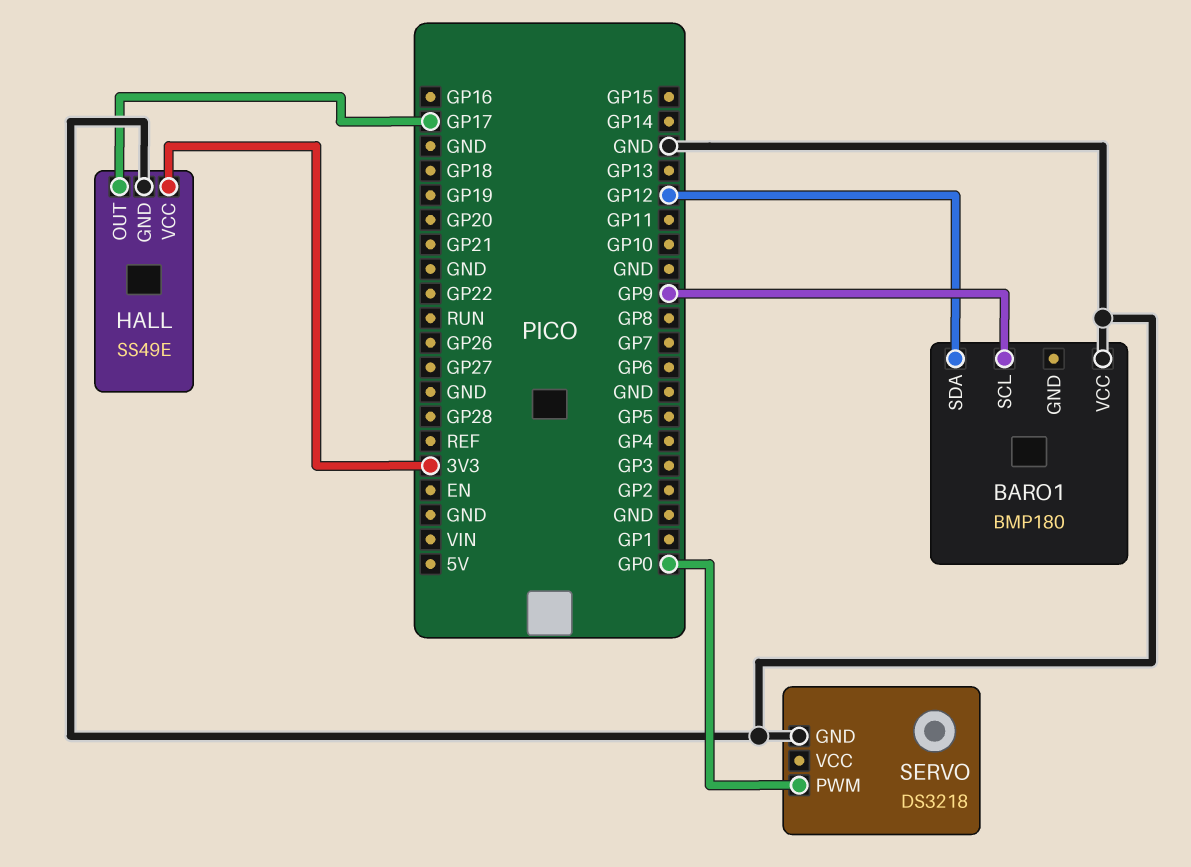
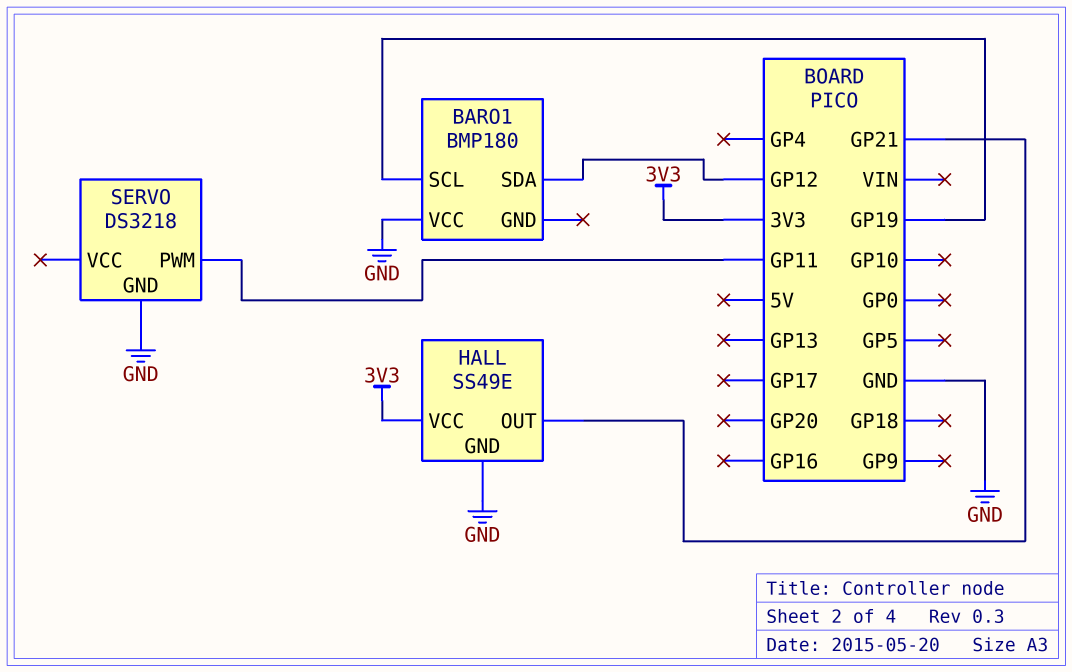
BARO1 pin SCL: GP9 -> GP19
HALL pin OUT: GP17 -> GP21
SERVO pin PWM: GP0 -> GP11

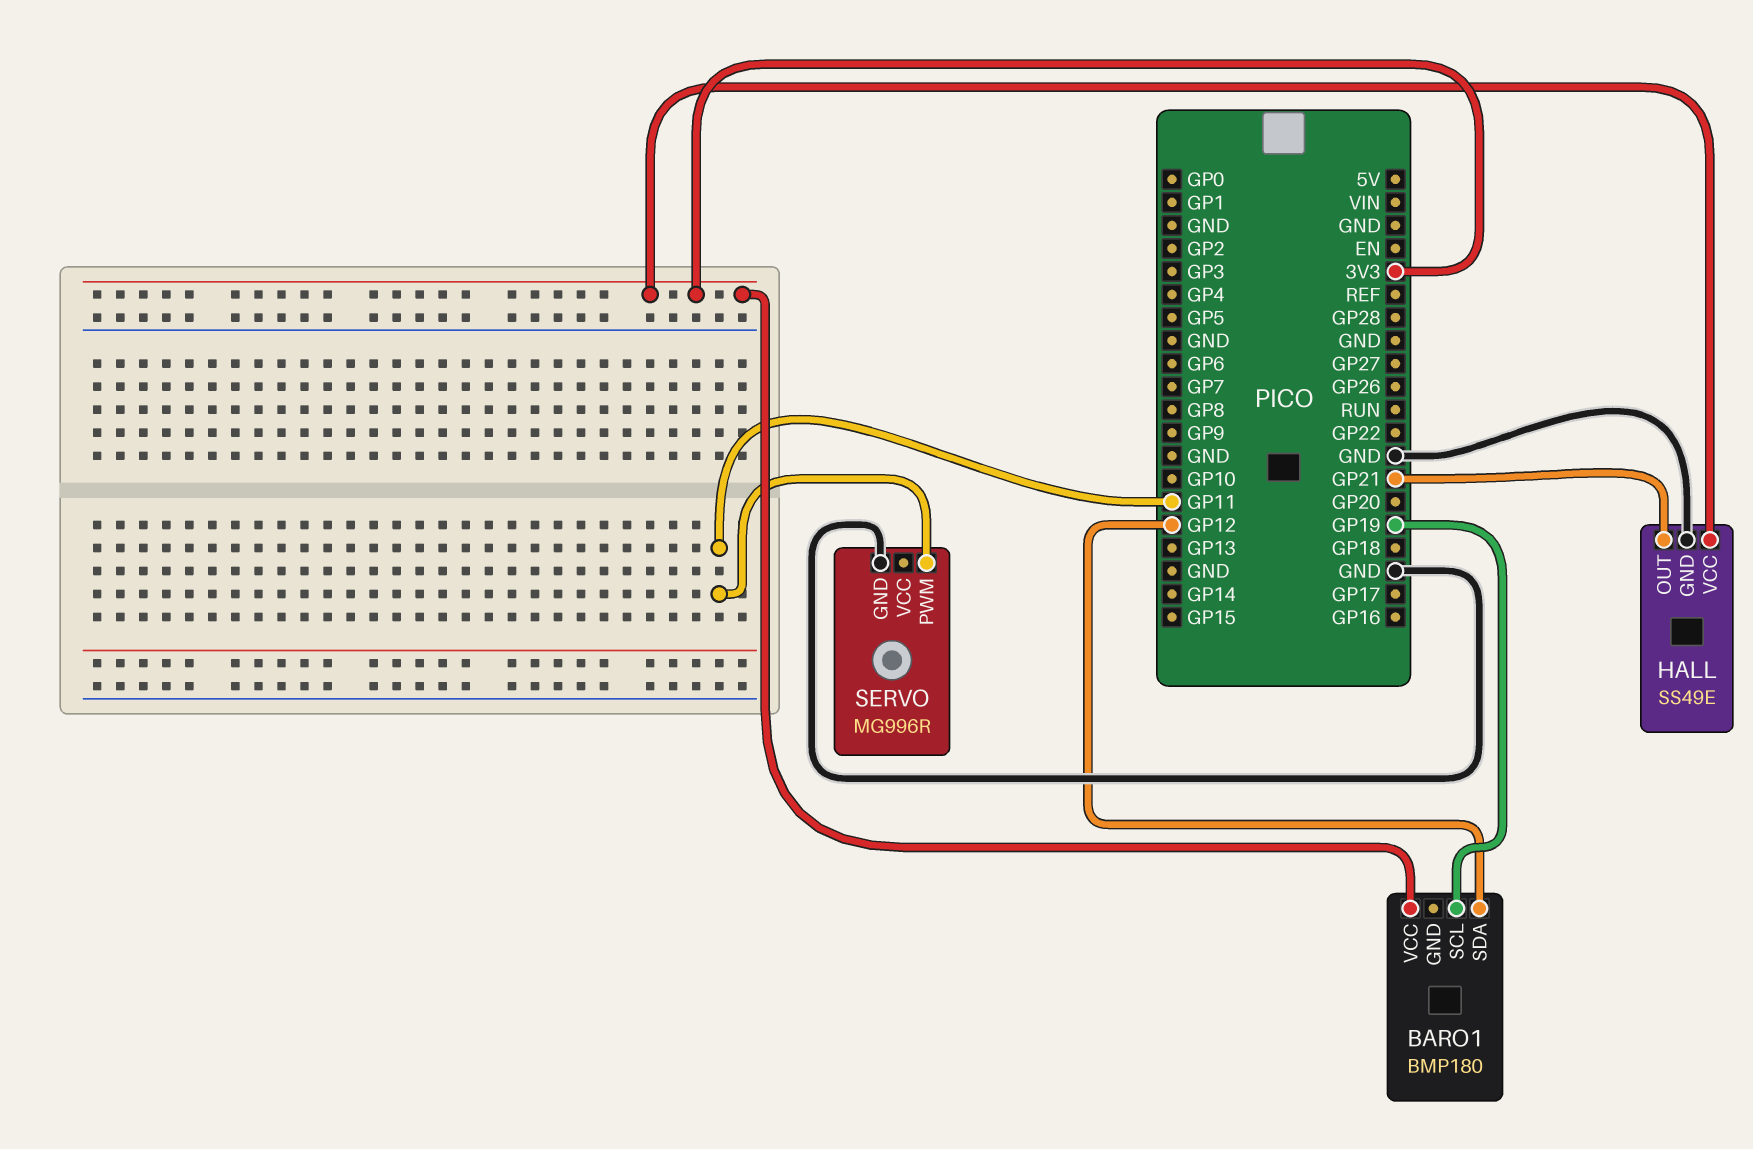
BARO1 pin VCC: GND -> 3V3
SERVO: DS3218 -> MG996R

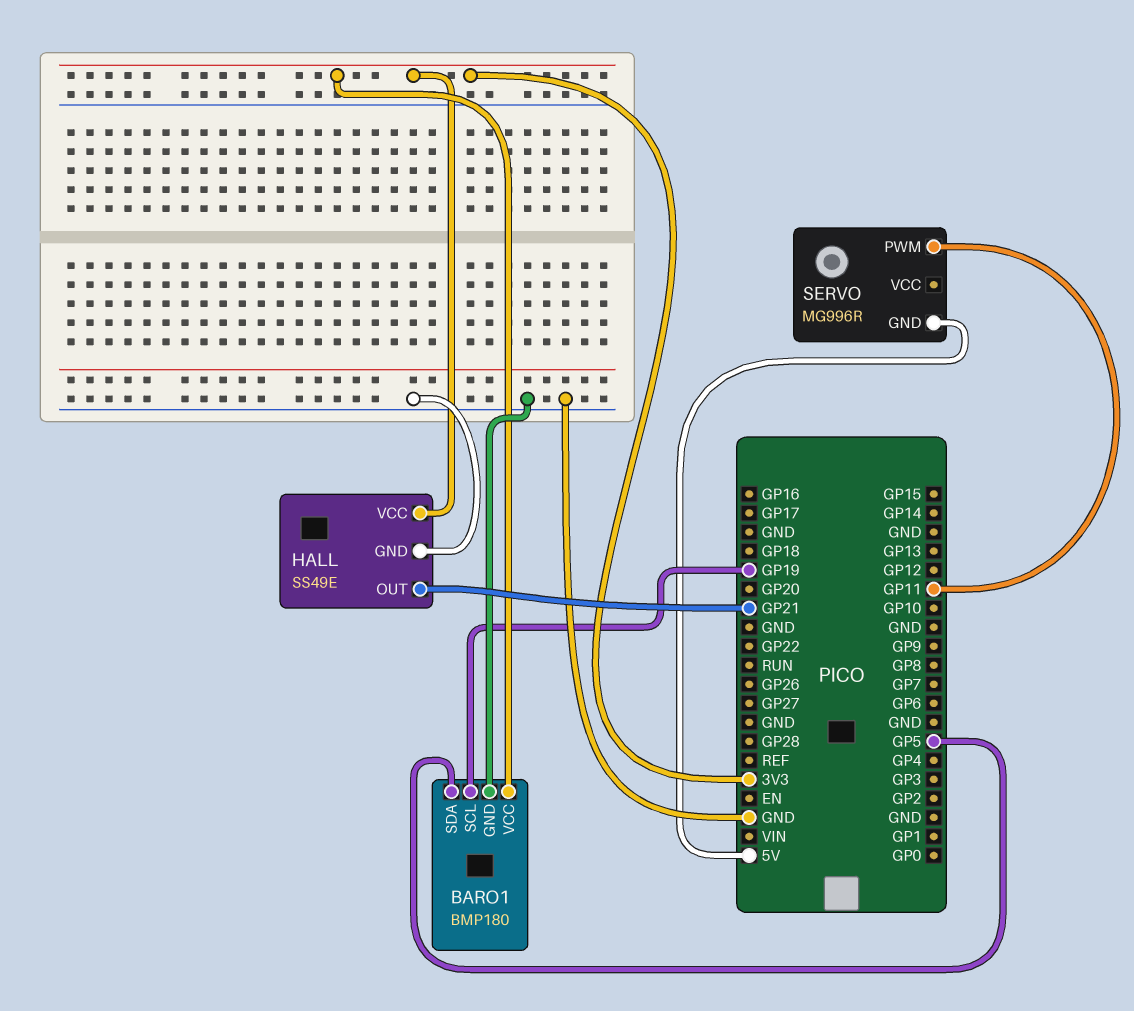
BARO1 pin GND: none -> GND
BARO1 pin SDA: GP12 -> GP5
SERVO pin GND: GND -> 5V

